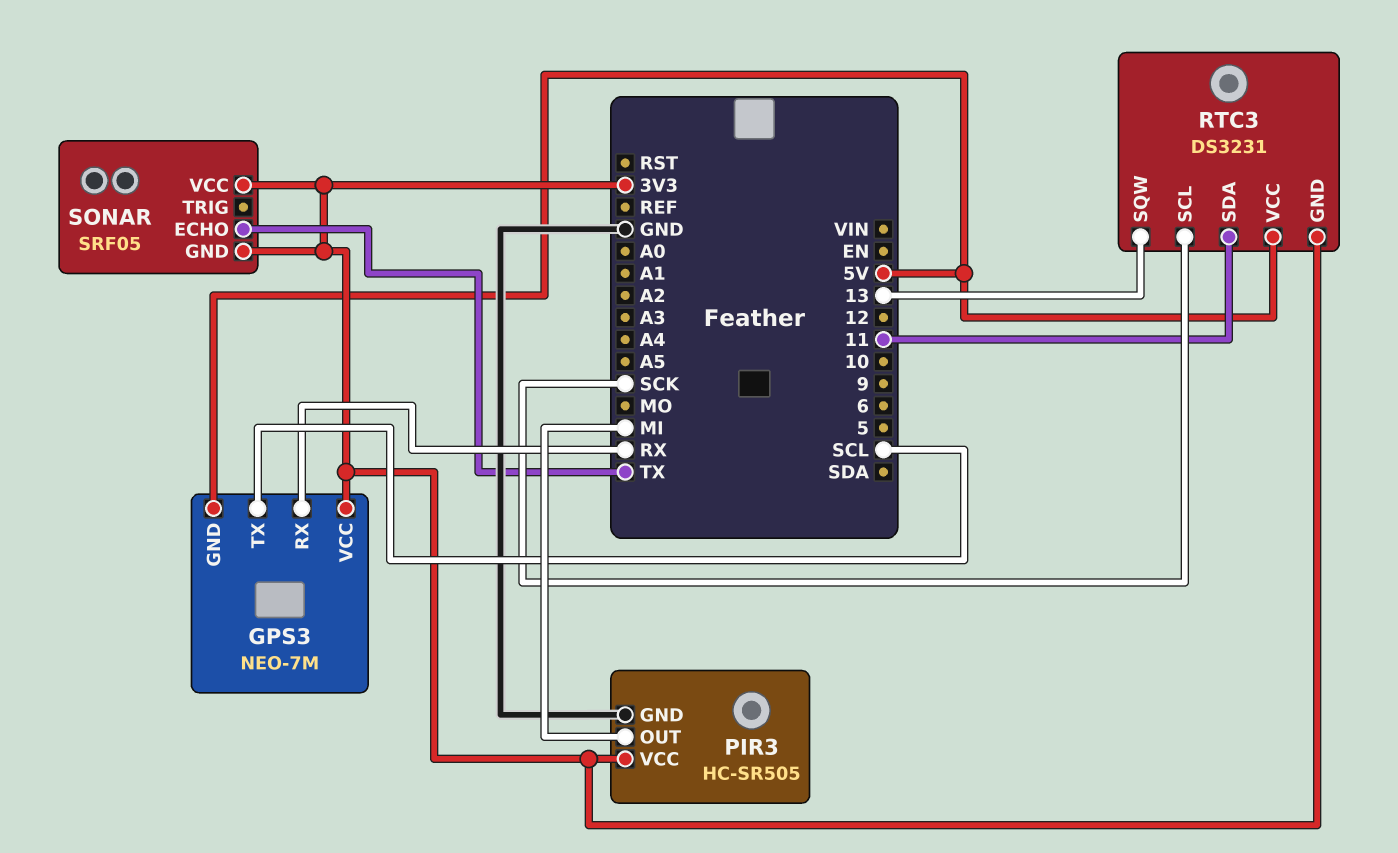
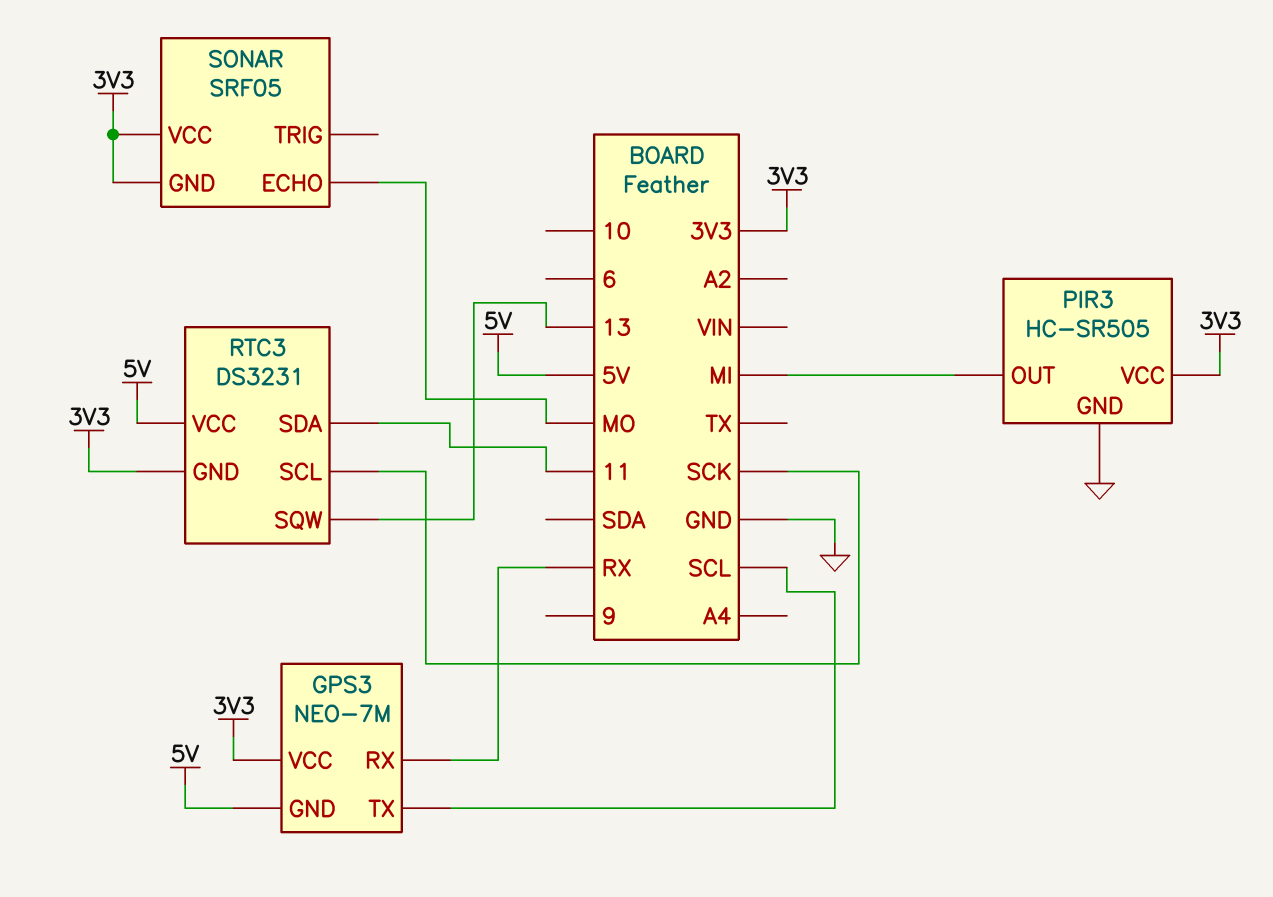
SONAR pin ECHO: TX -> MO

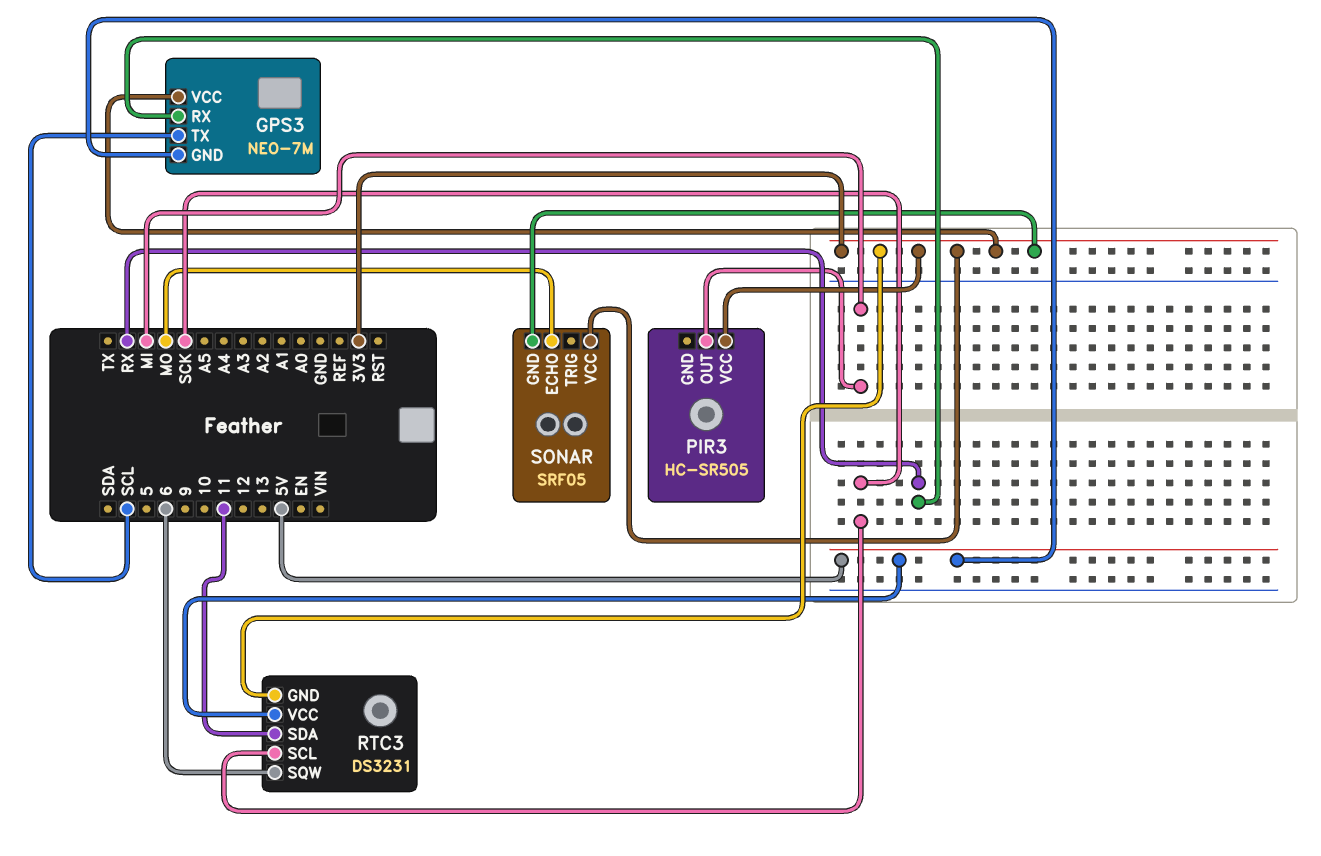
PIR3 pin GND: GND -> none
RTC3 pin SQW: 13 -> 6

